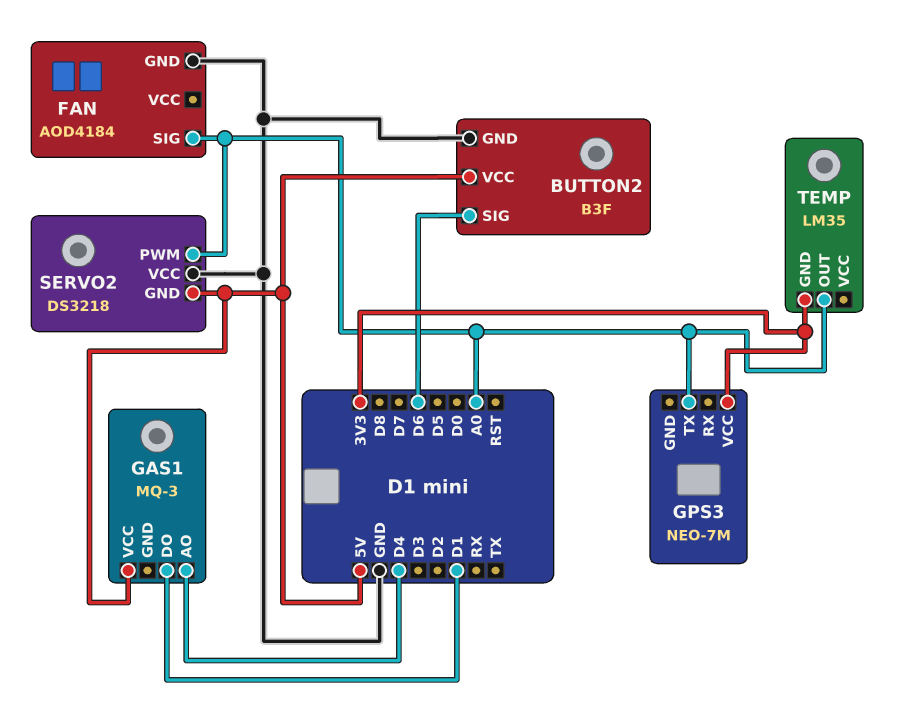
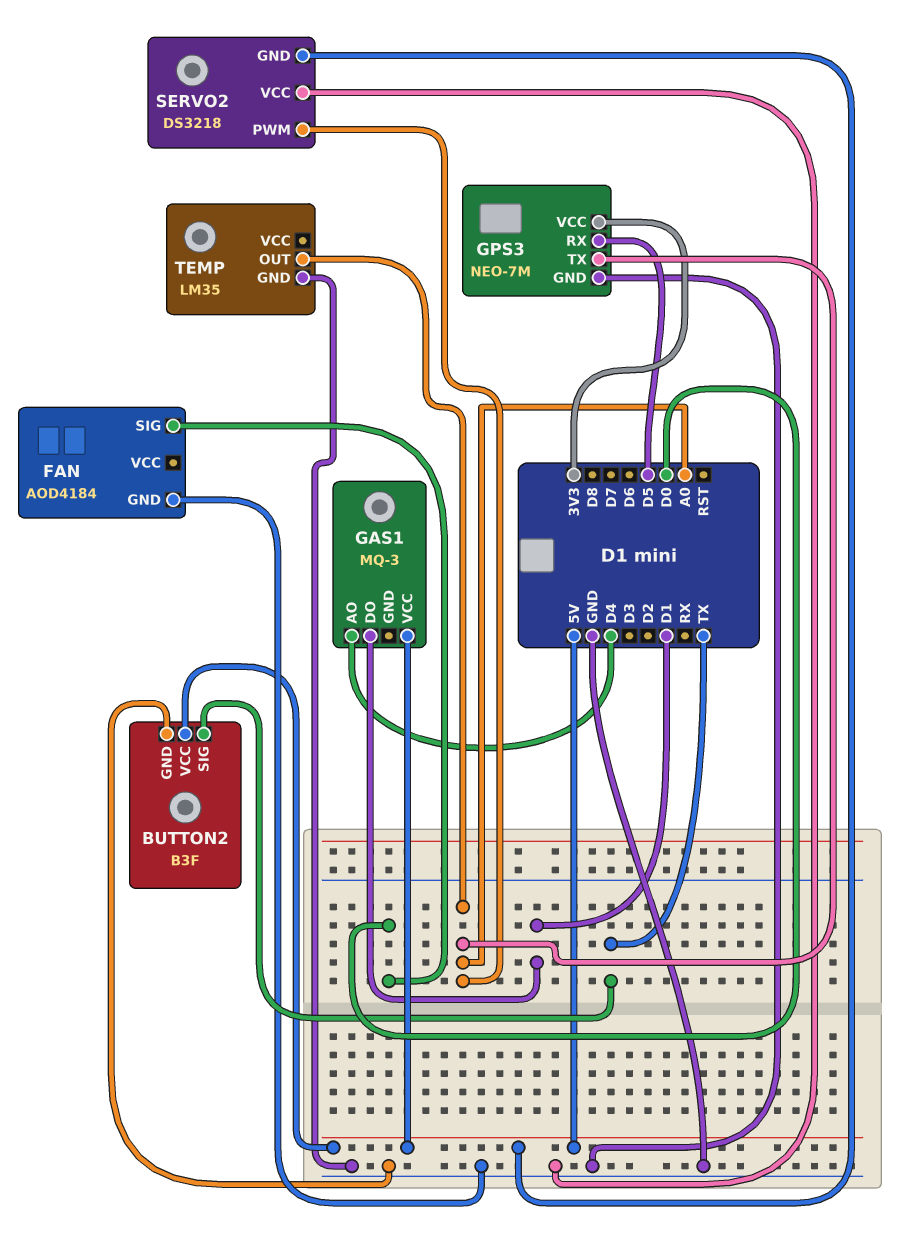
BUTTON2 pin SIG: D6 -> TX
FAN pin SIG: A0 -> D0
GPS3 pin GND: none -> GND
GPS3 pin RX: none -> D5
TEMP pin GND: 3V3 -> GND

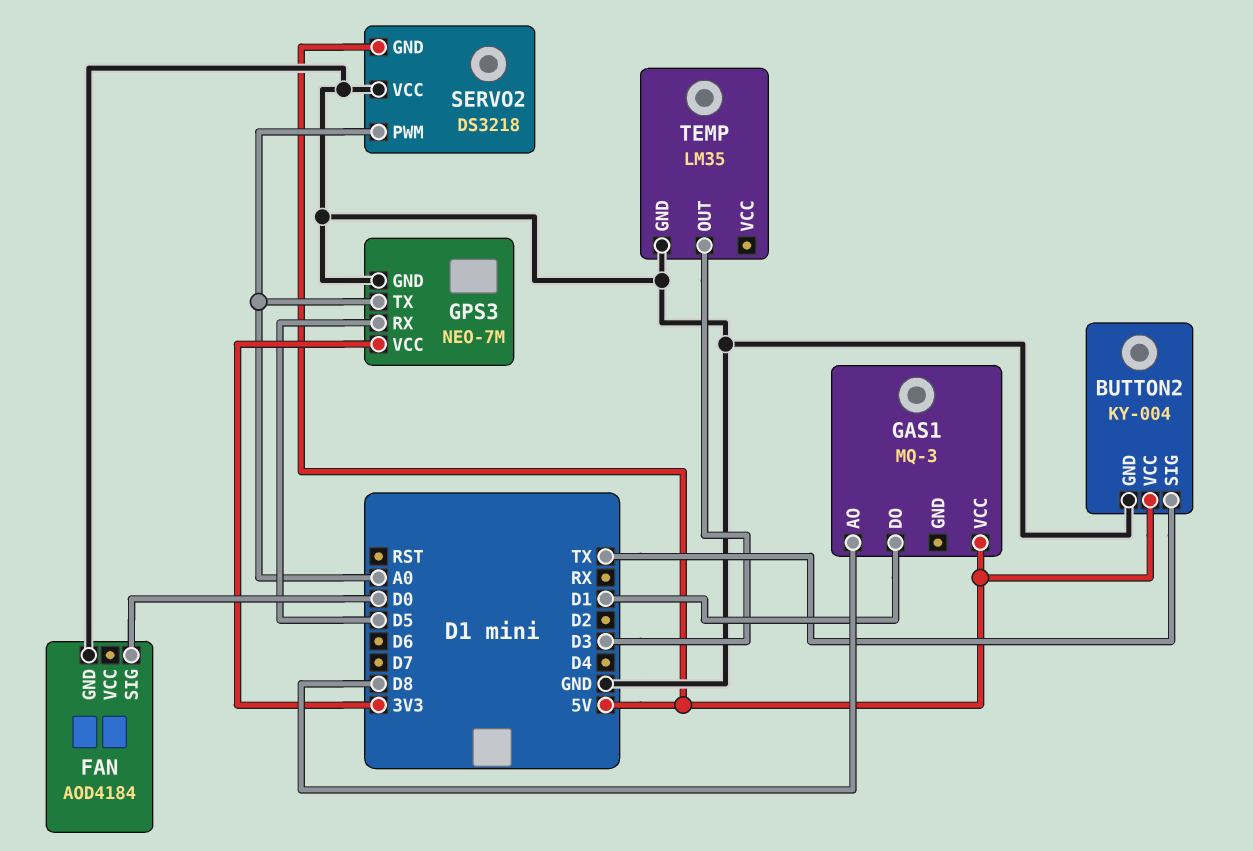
BUTTON2: B3F -> KY-004
GAS1 pin AO: D4 -> D8
TEMP pin OUT: A0 -> D3

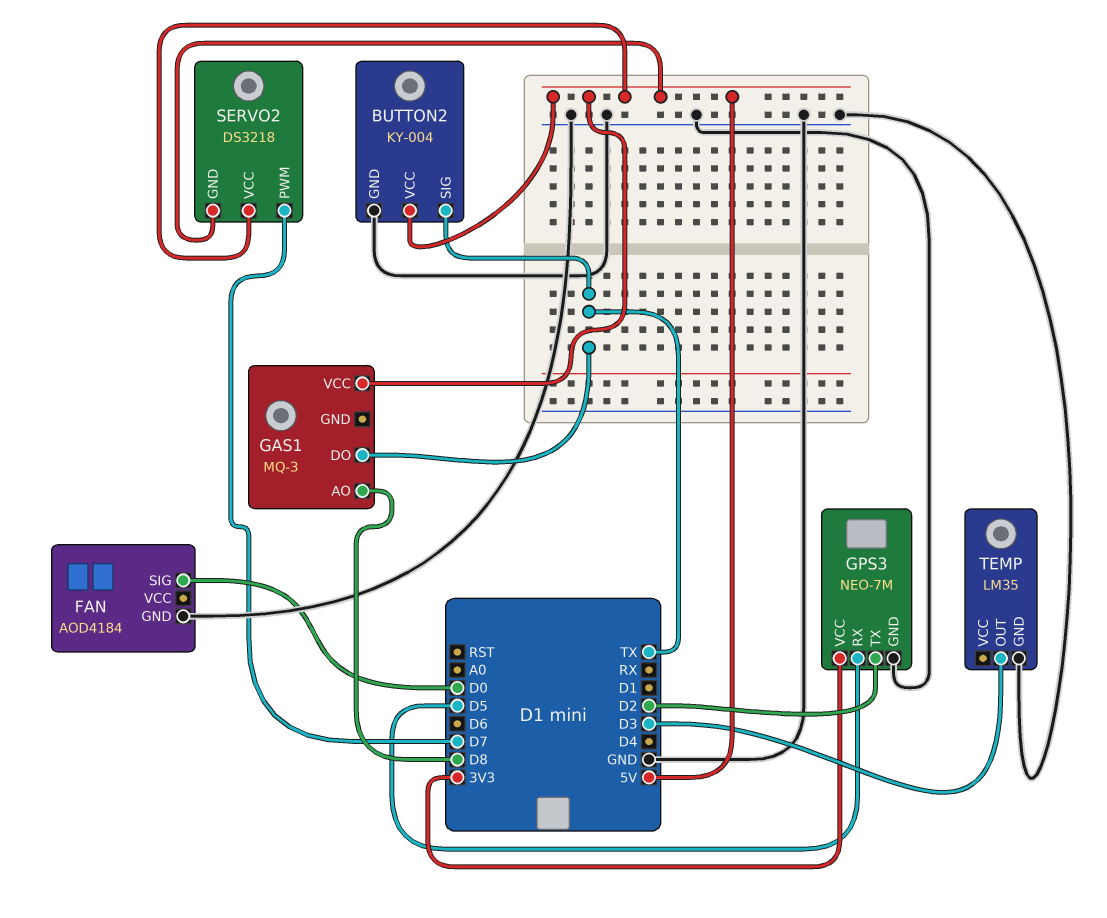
GAS1 pin DO: D1 -> TX
GPS3 pin TX: A0 -> D2
SERVO2 pin PWM: A0 -> D7
SERVO2 pin VCC: GND -> 5V

